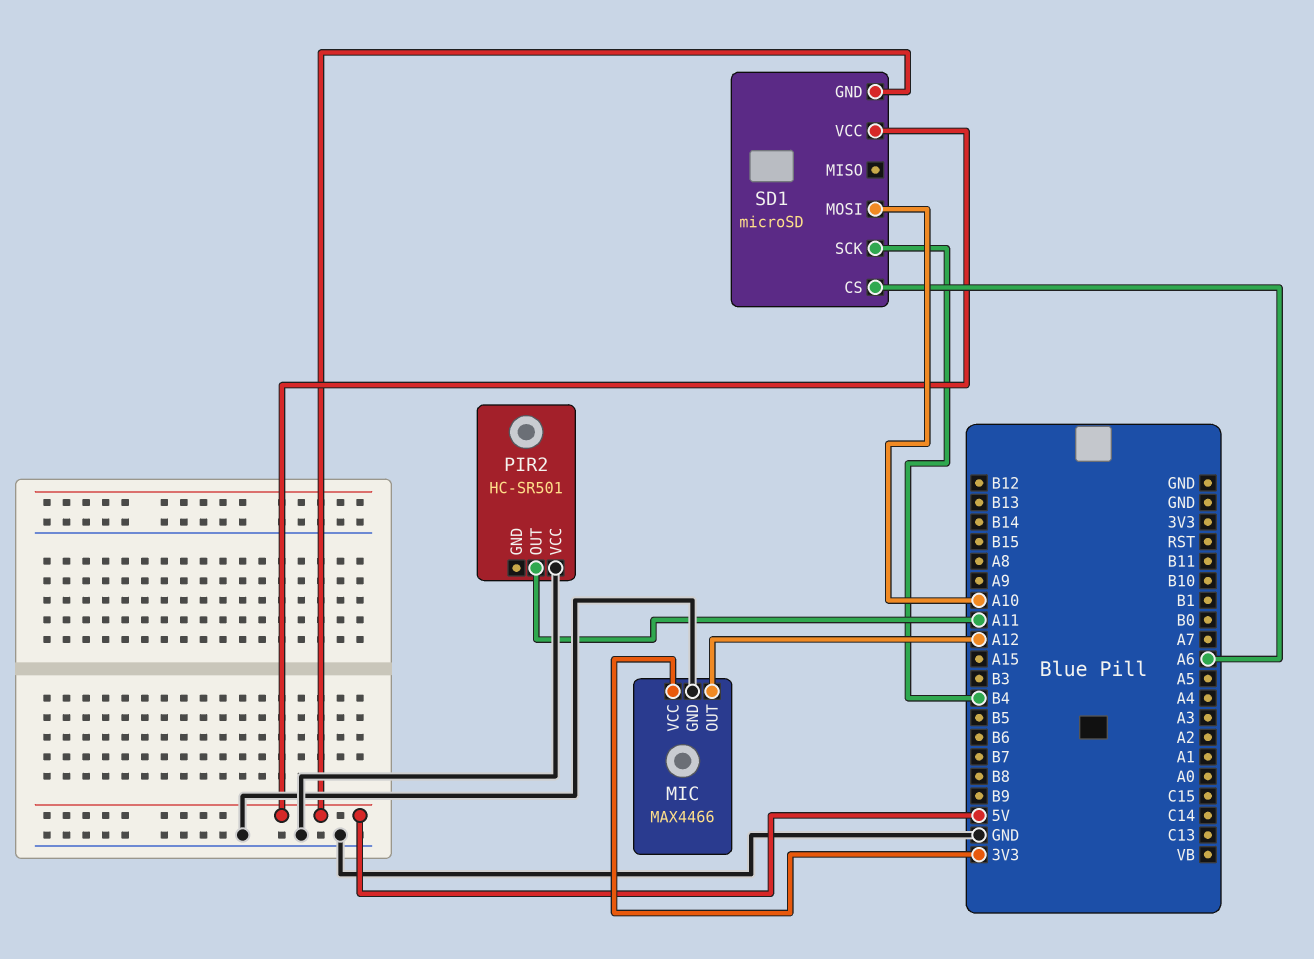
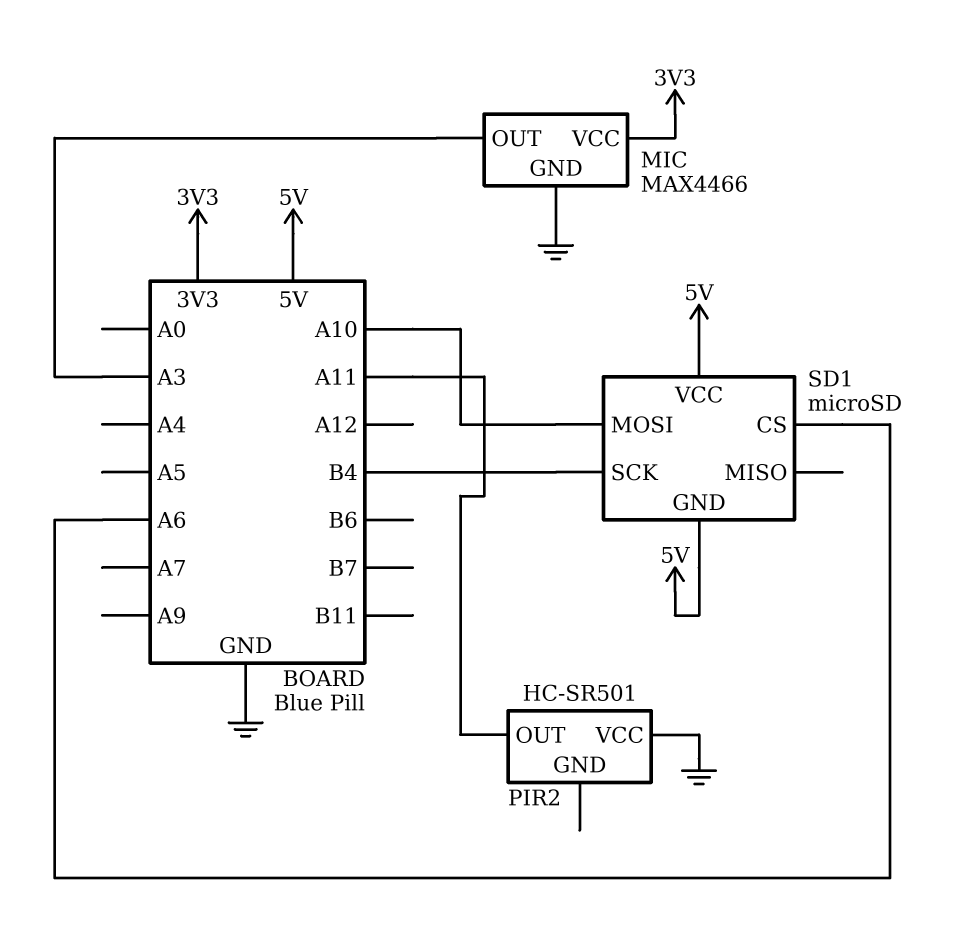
MIC pin OUT: A12 -> A3

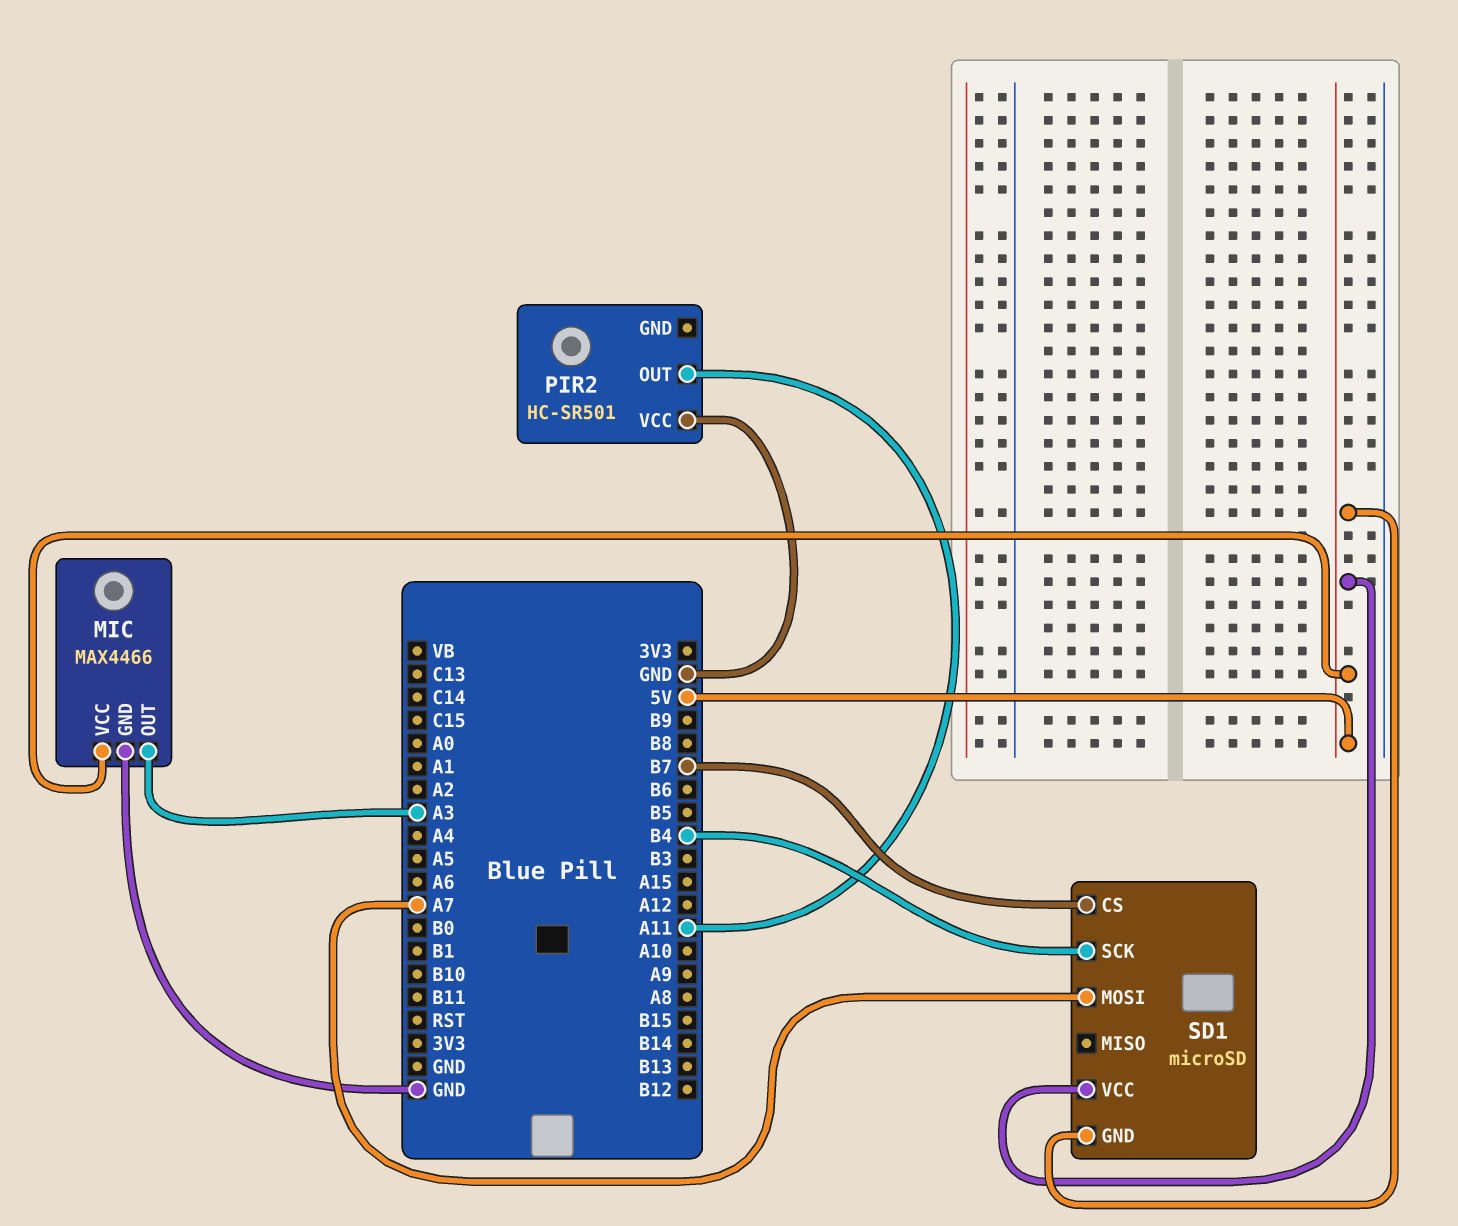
MIC pin VCC: 3V3 -> 5V
SD1 pin CS: A6 -> B7
SD1 pin MOSI: A10 -> A7

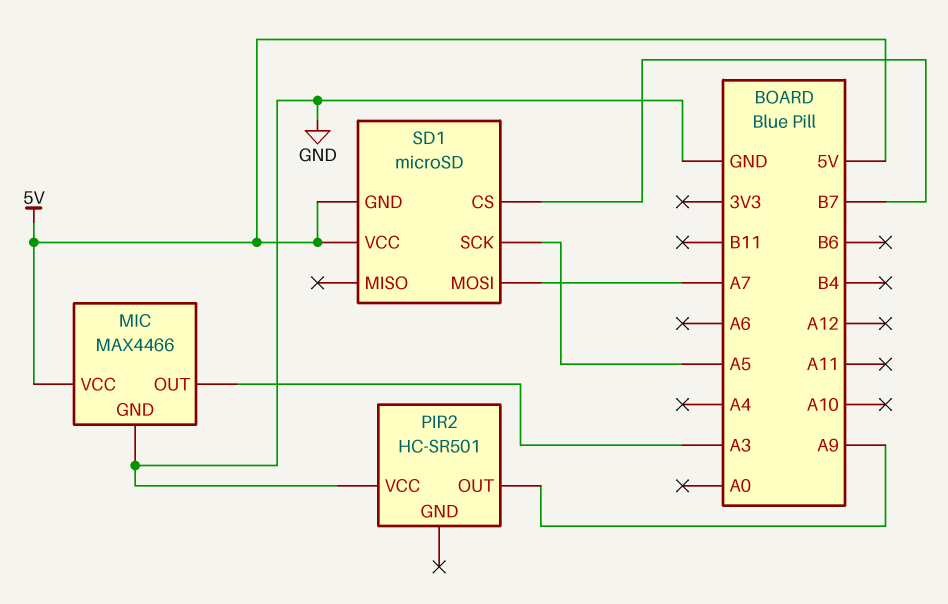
PIR2 pin OUT: A11 -> A9
SD1 pin SCK: B4 -> A5

